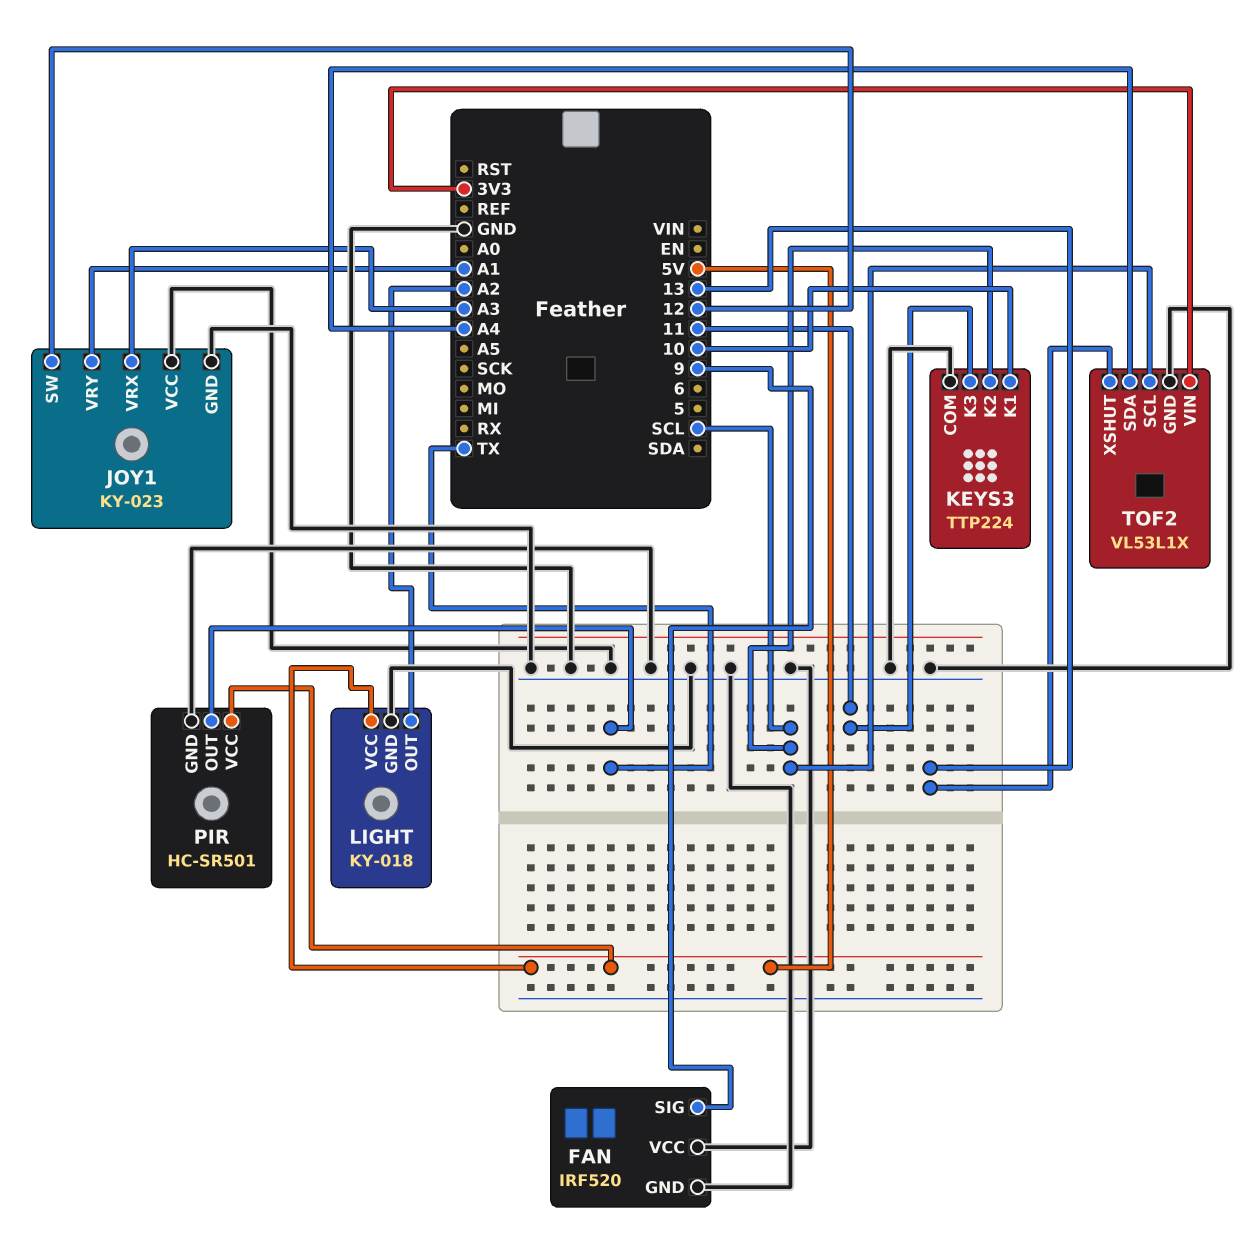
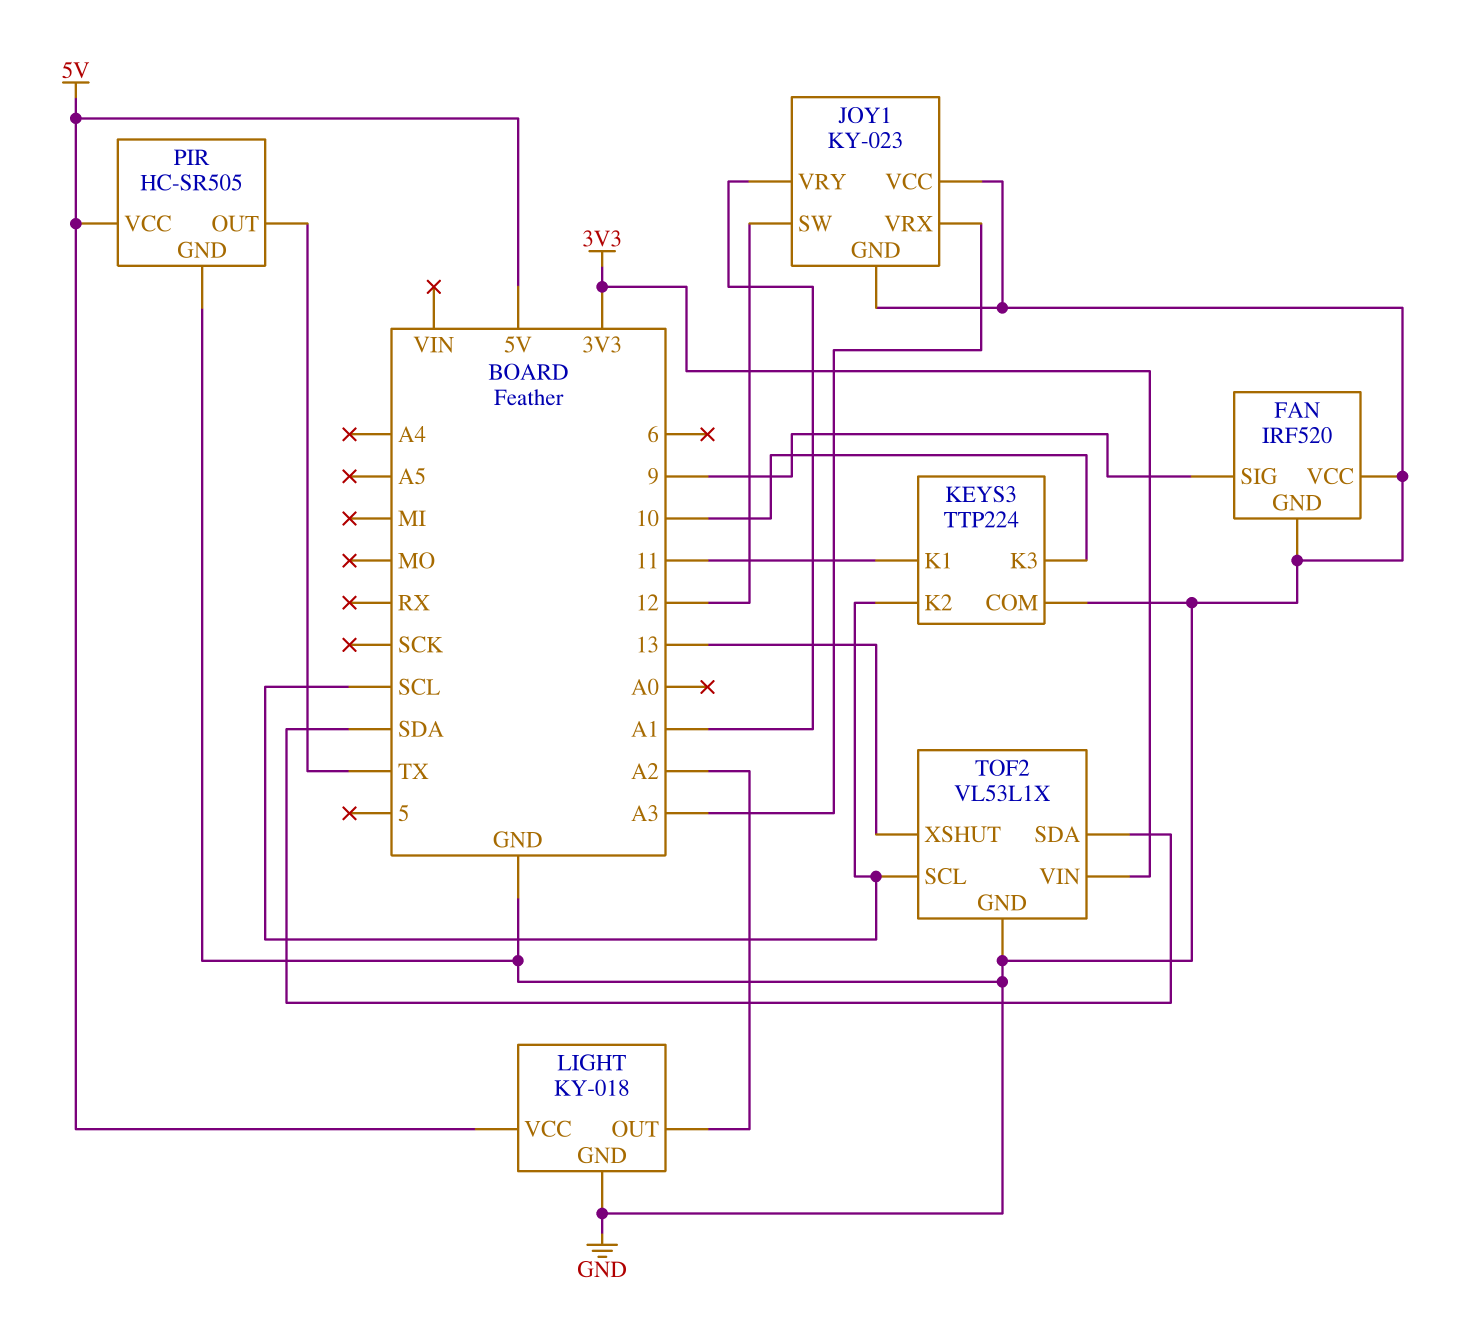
KEYS3 pin K1: 10 -> 11
KEYS3 pin K3: 11 -> 10
PIR: HC-SR501 -> HC-SR505
TOF2 pin SDA: A4 -> SDA

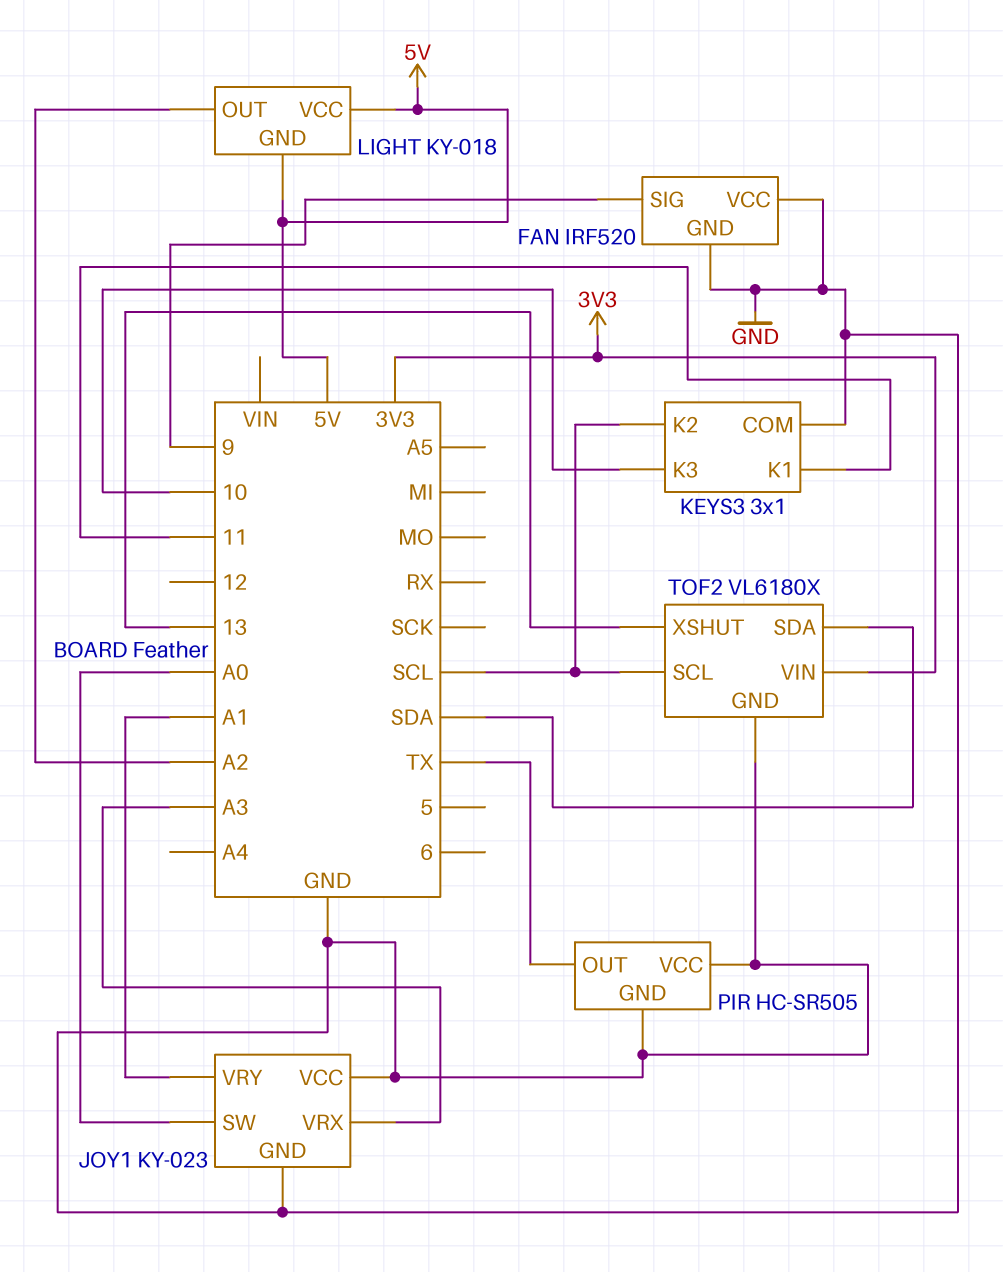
JOY1 pin SW: 12 -> A0
KEYS3: TTP224 -> 3x1
LIGHT pin GND: GND -> 5V
PIR pin VCC: 5V -> GND
TOF2: VL53L1X -> VL6180X

